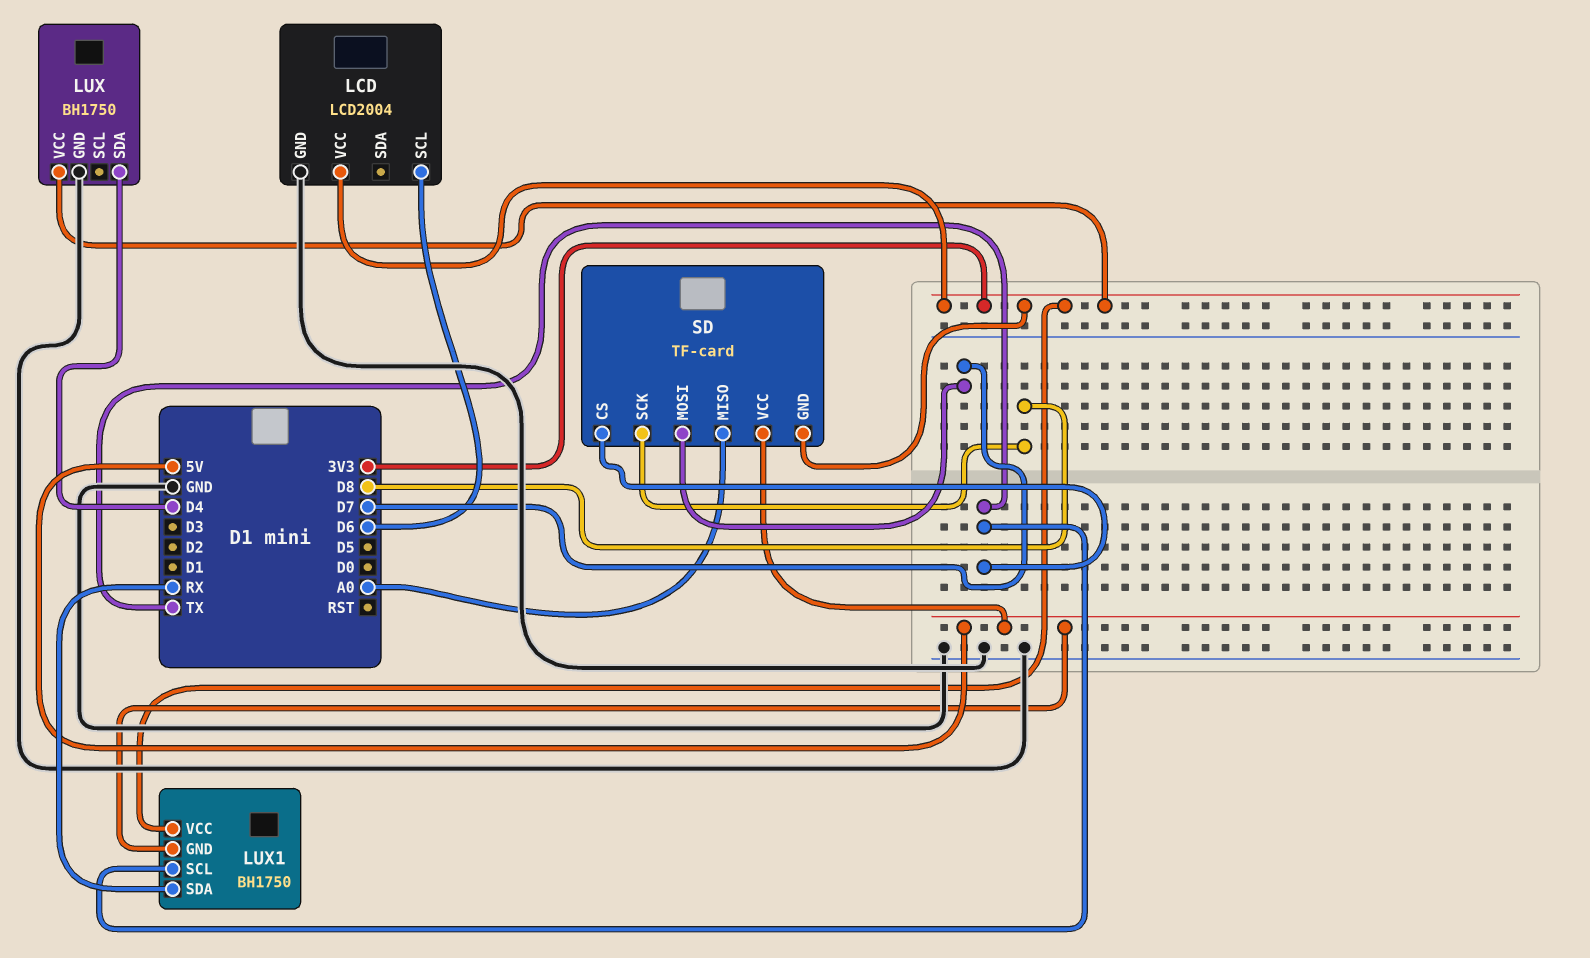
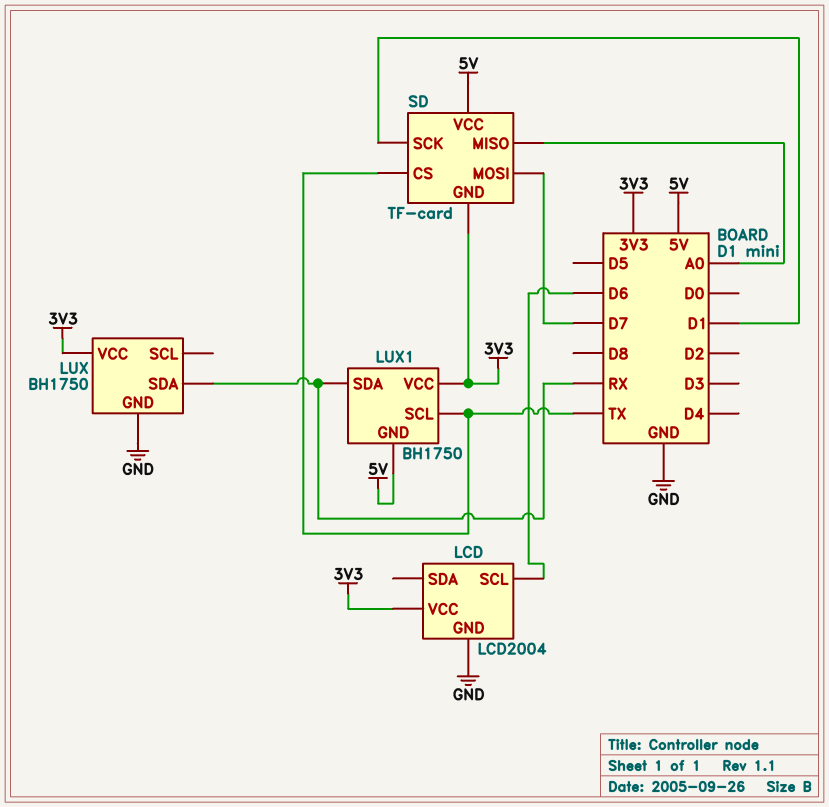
LUX pin SDA: D4 -> RX
SD pin SCK: D8 -> D1

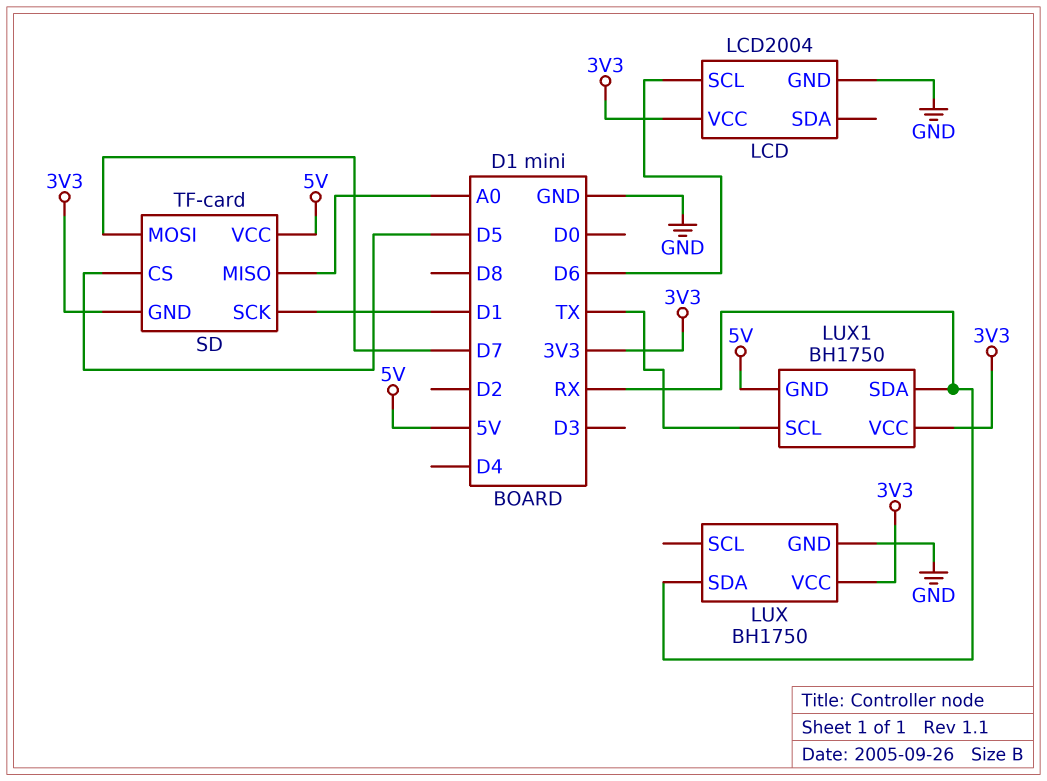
SD pin CS: TX -> D5

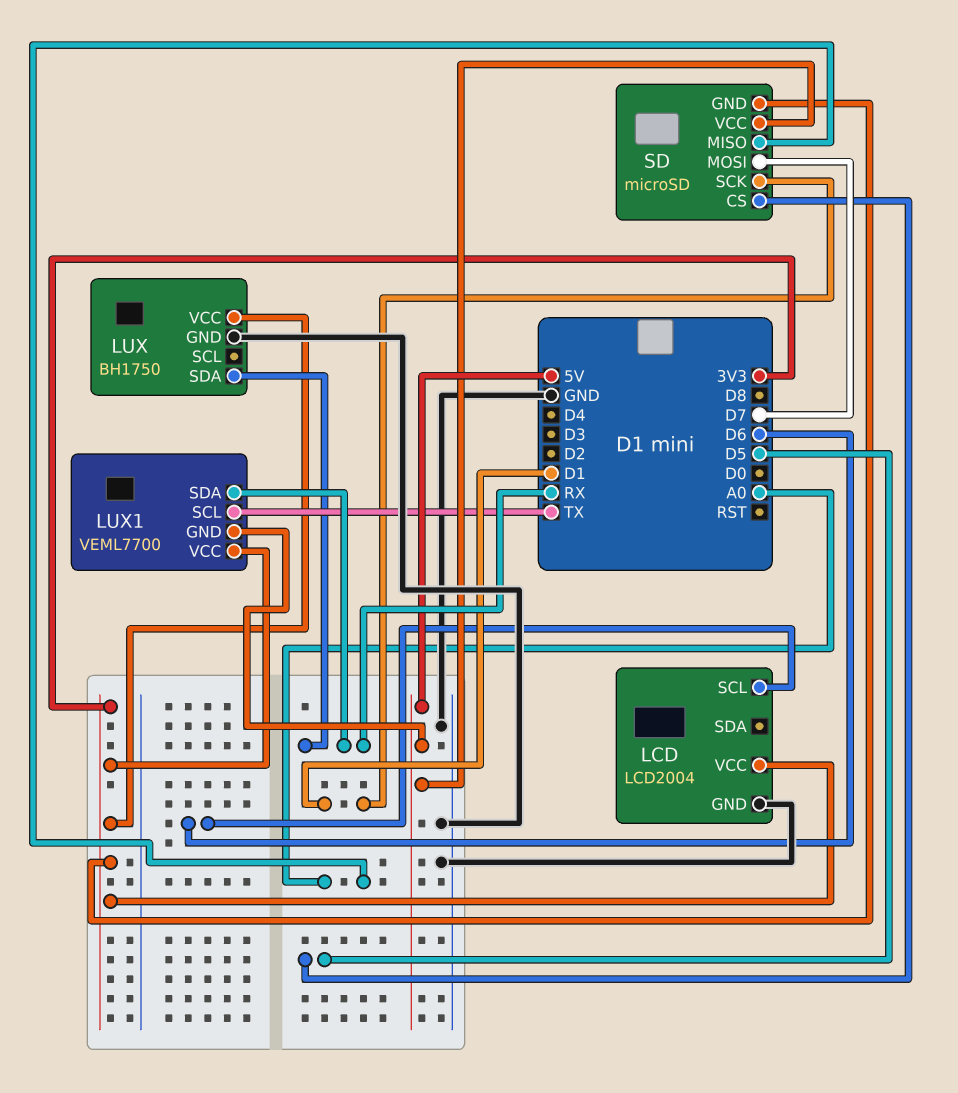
LUX1: BH1750 -> VEML7700
SD: TF-card -> microSD

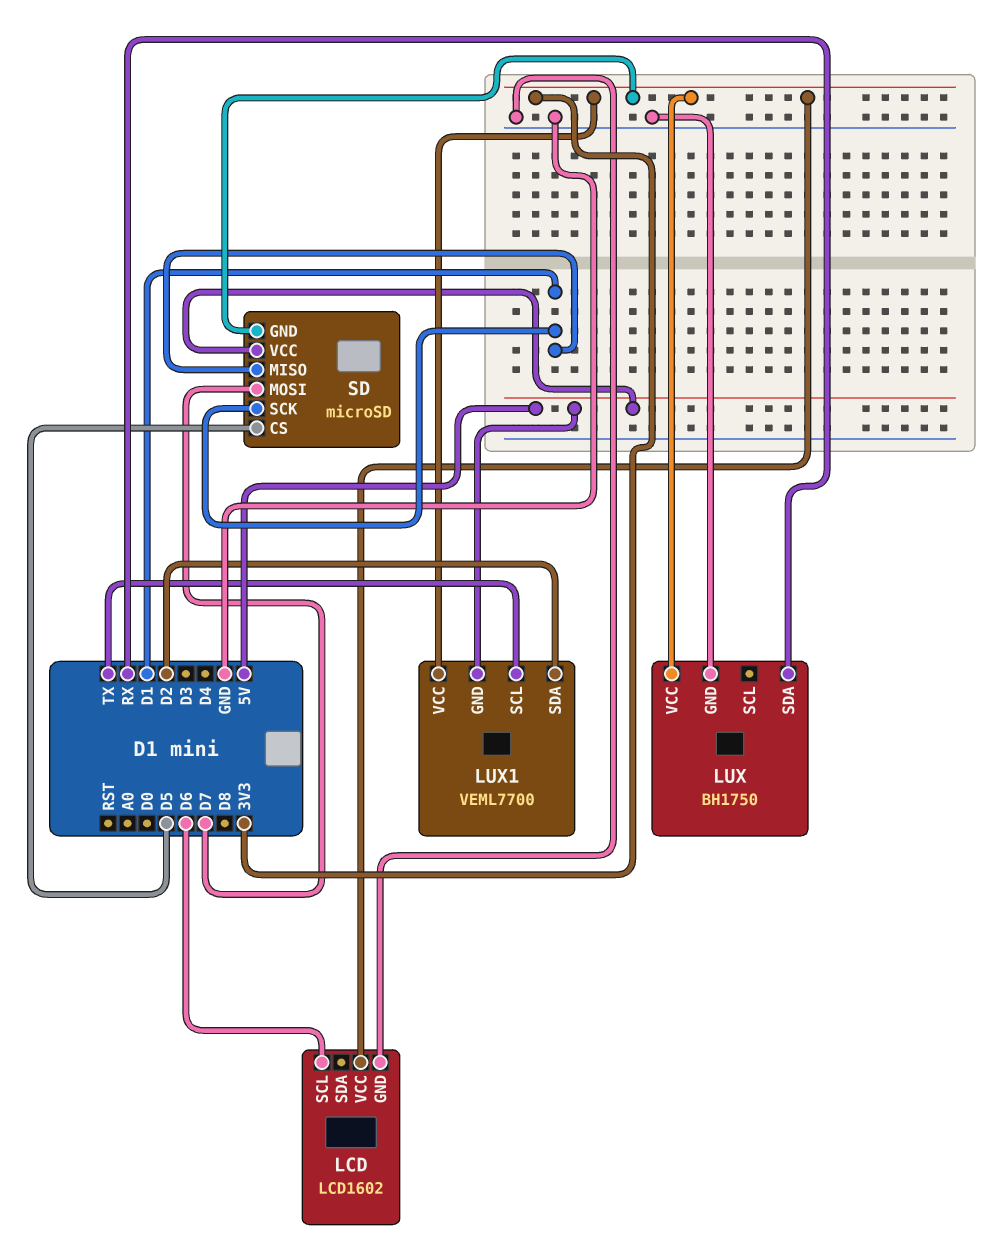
LCD: LCD2004 -> LCD1602
LUX1 pin SDA: RX -> D2
SD pin MISO: A0 -> D1

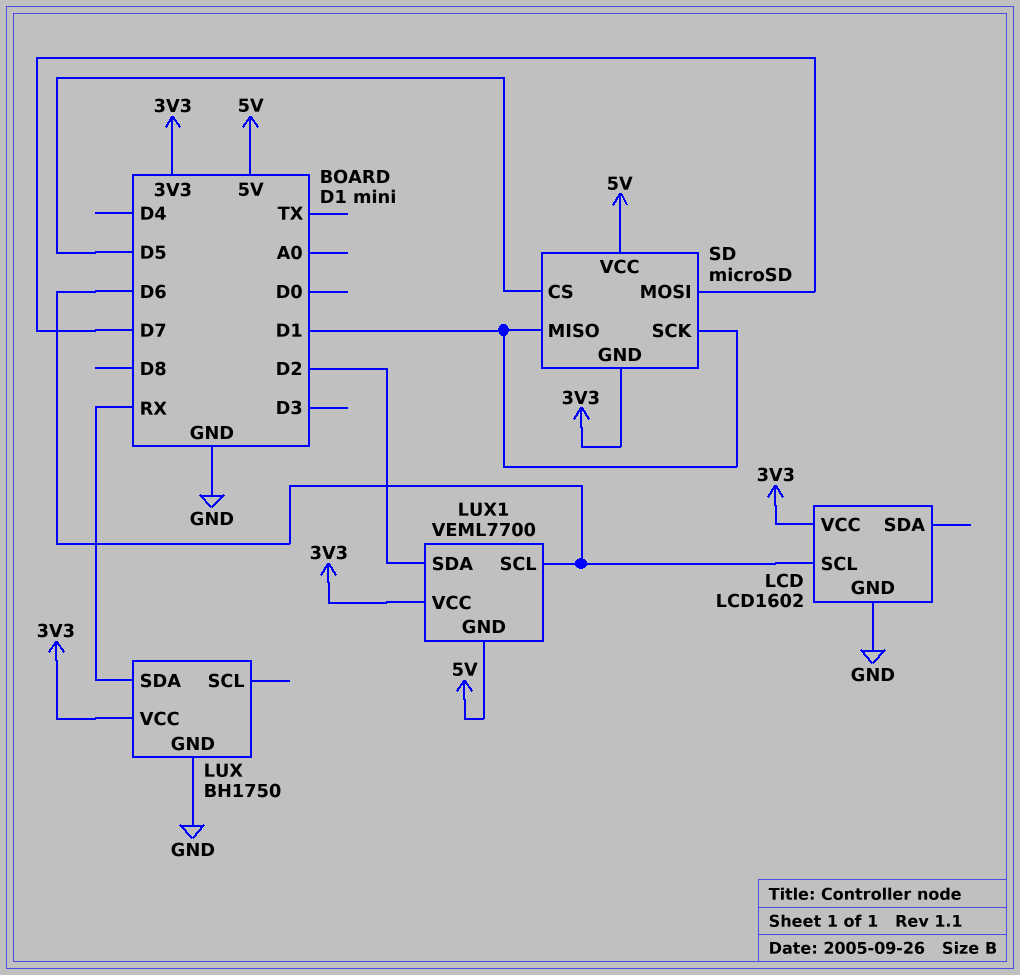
LUX1 pin SCL: TX -> D6

